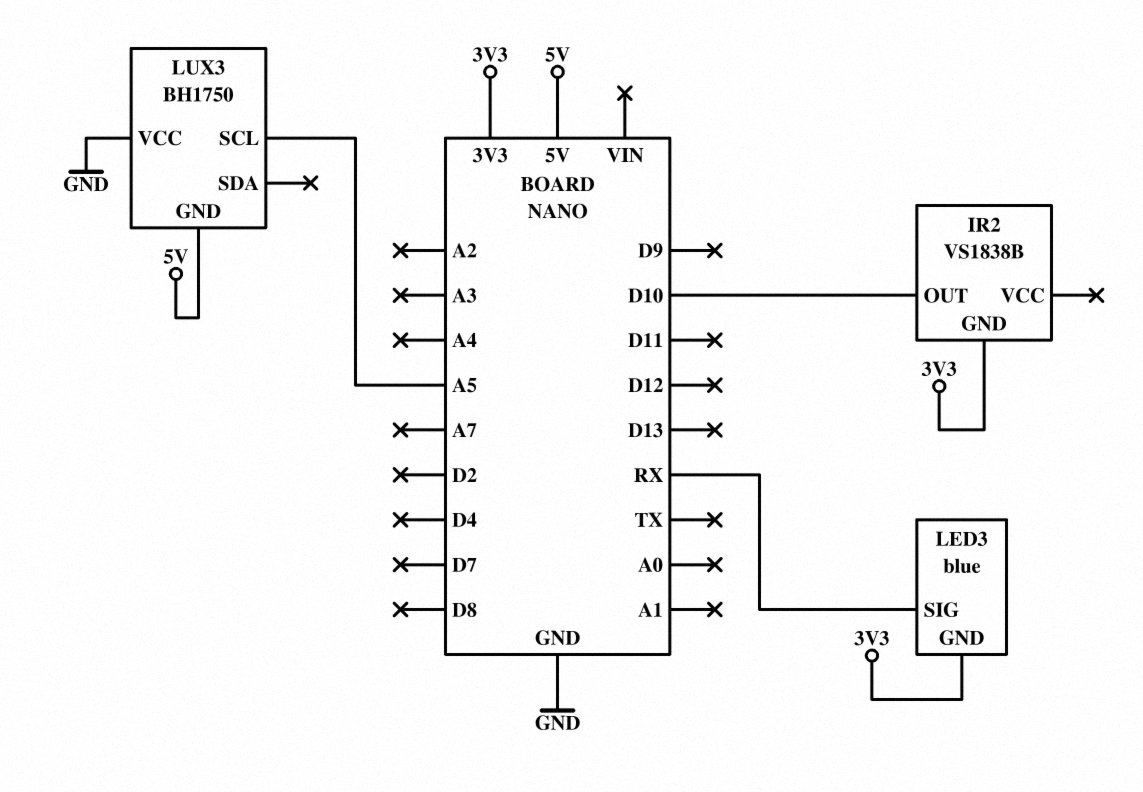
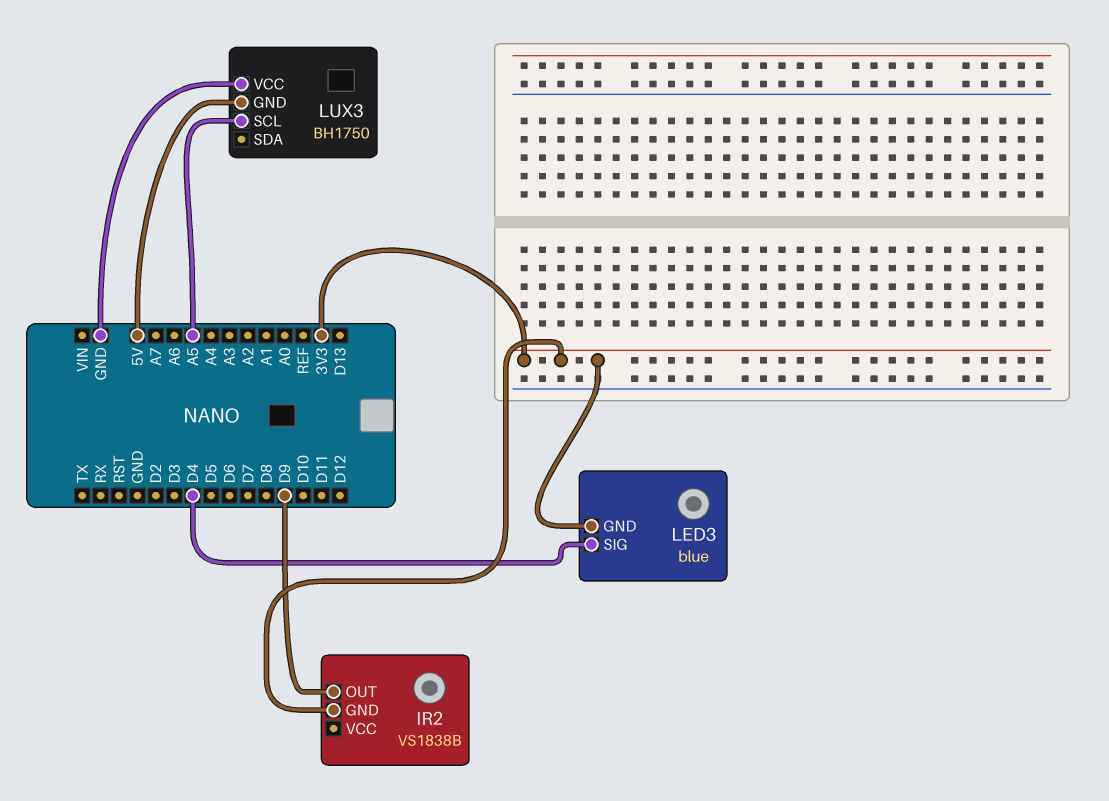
IR2 pin OUT: D10 -> D9
LED3 pin SIG: RX -> D4

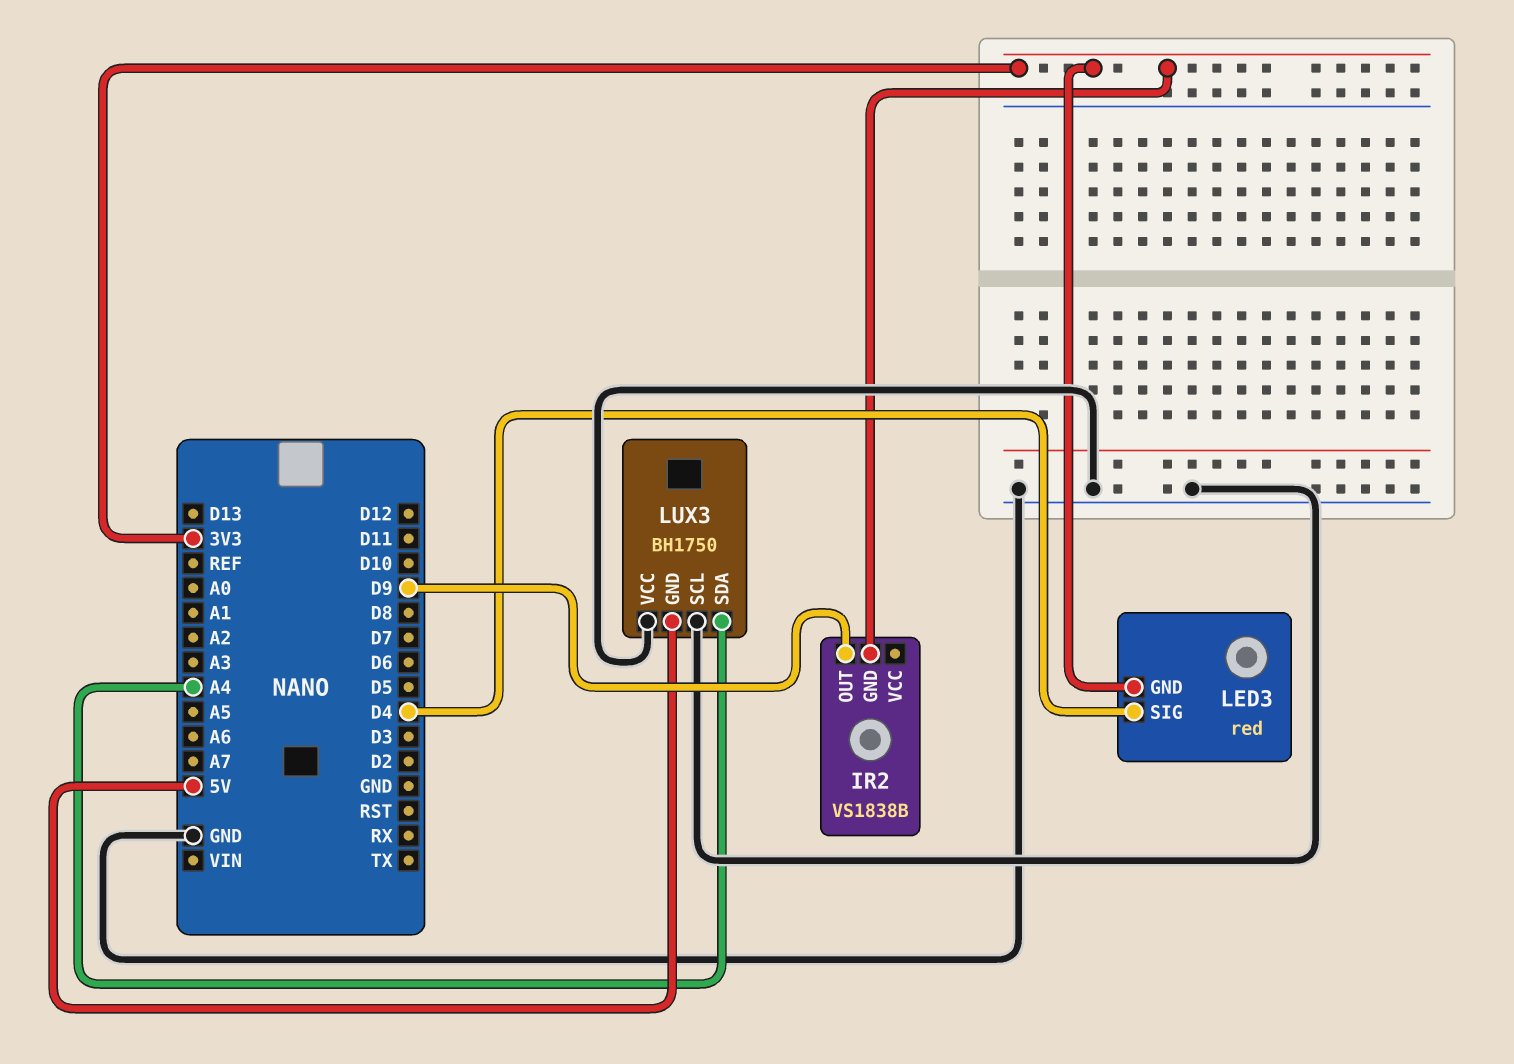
LED3: blue -> red
LUX3 pin SCL: A5 -> GND
LUX3 pin SDA: none -> A4

